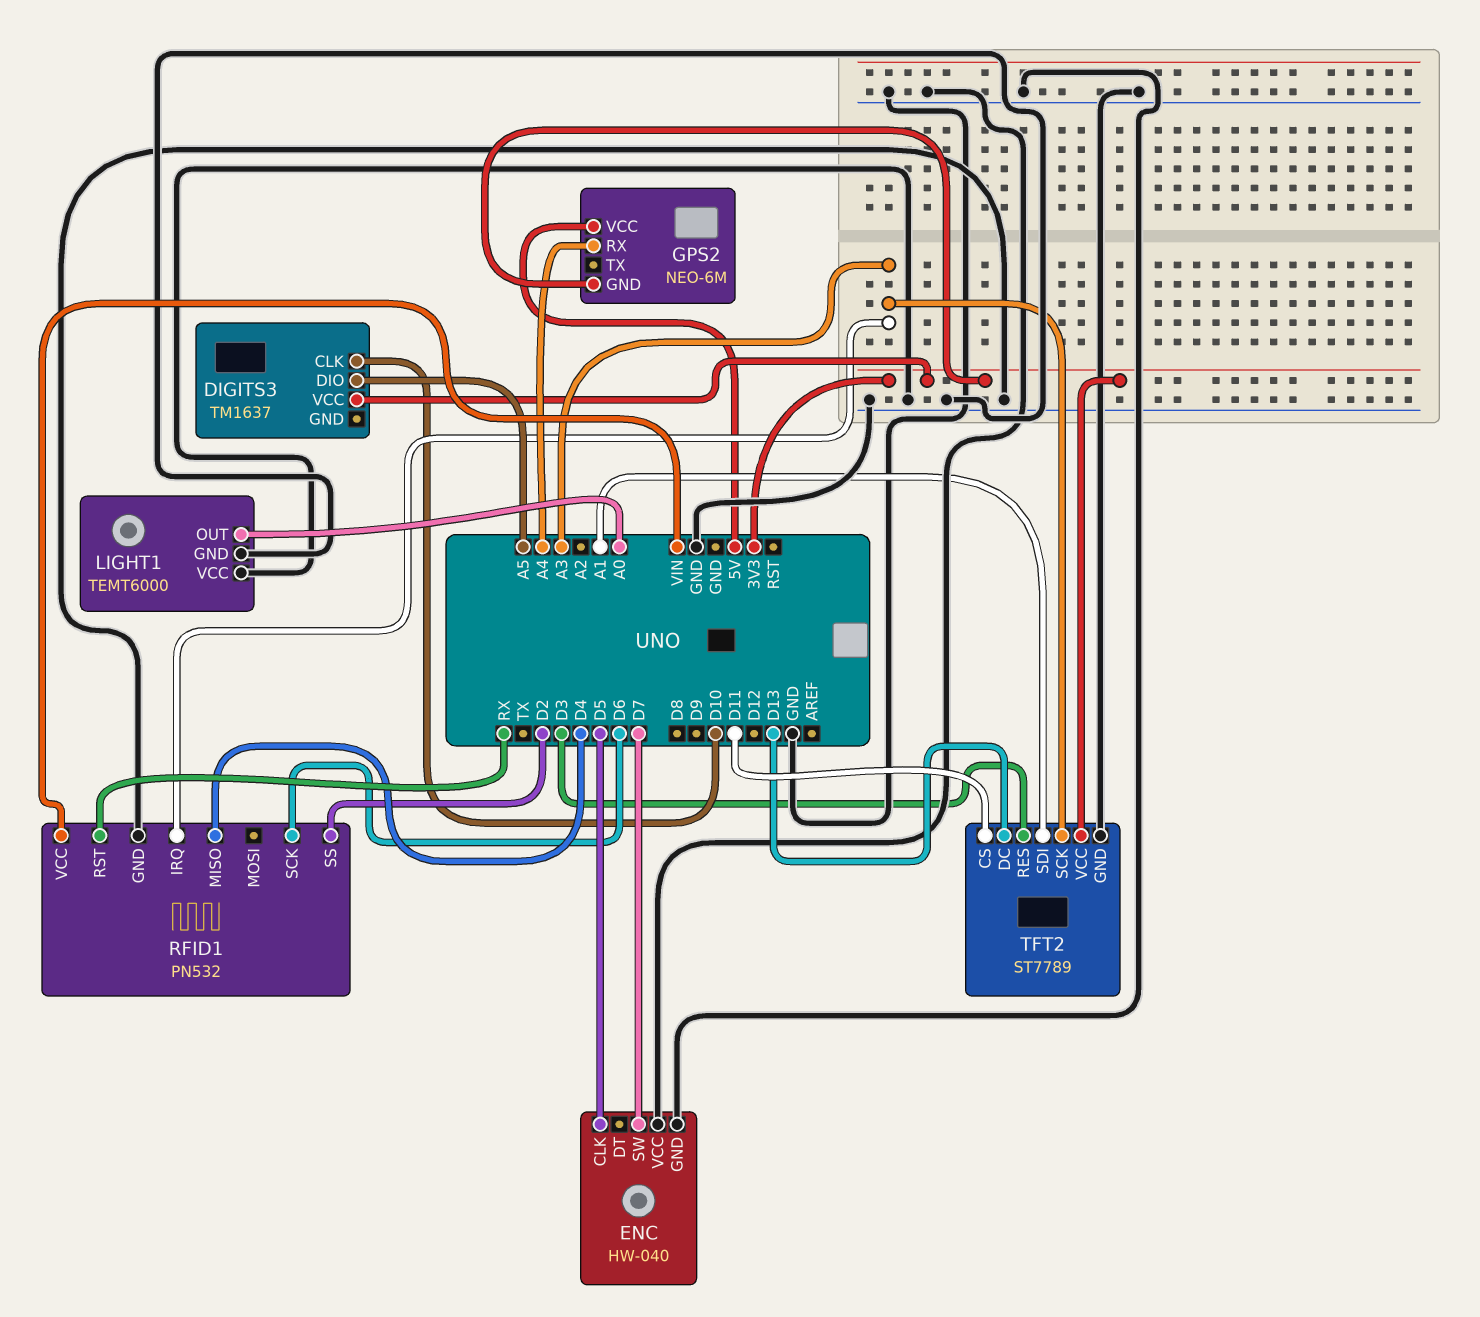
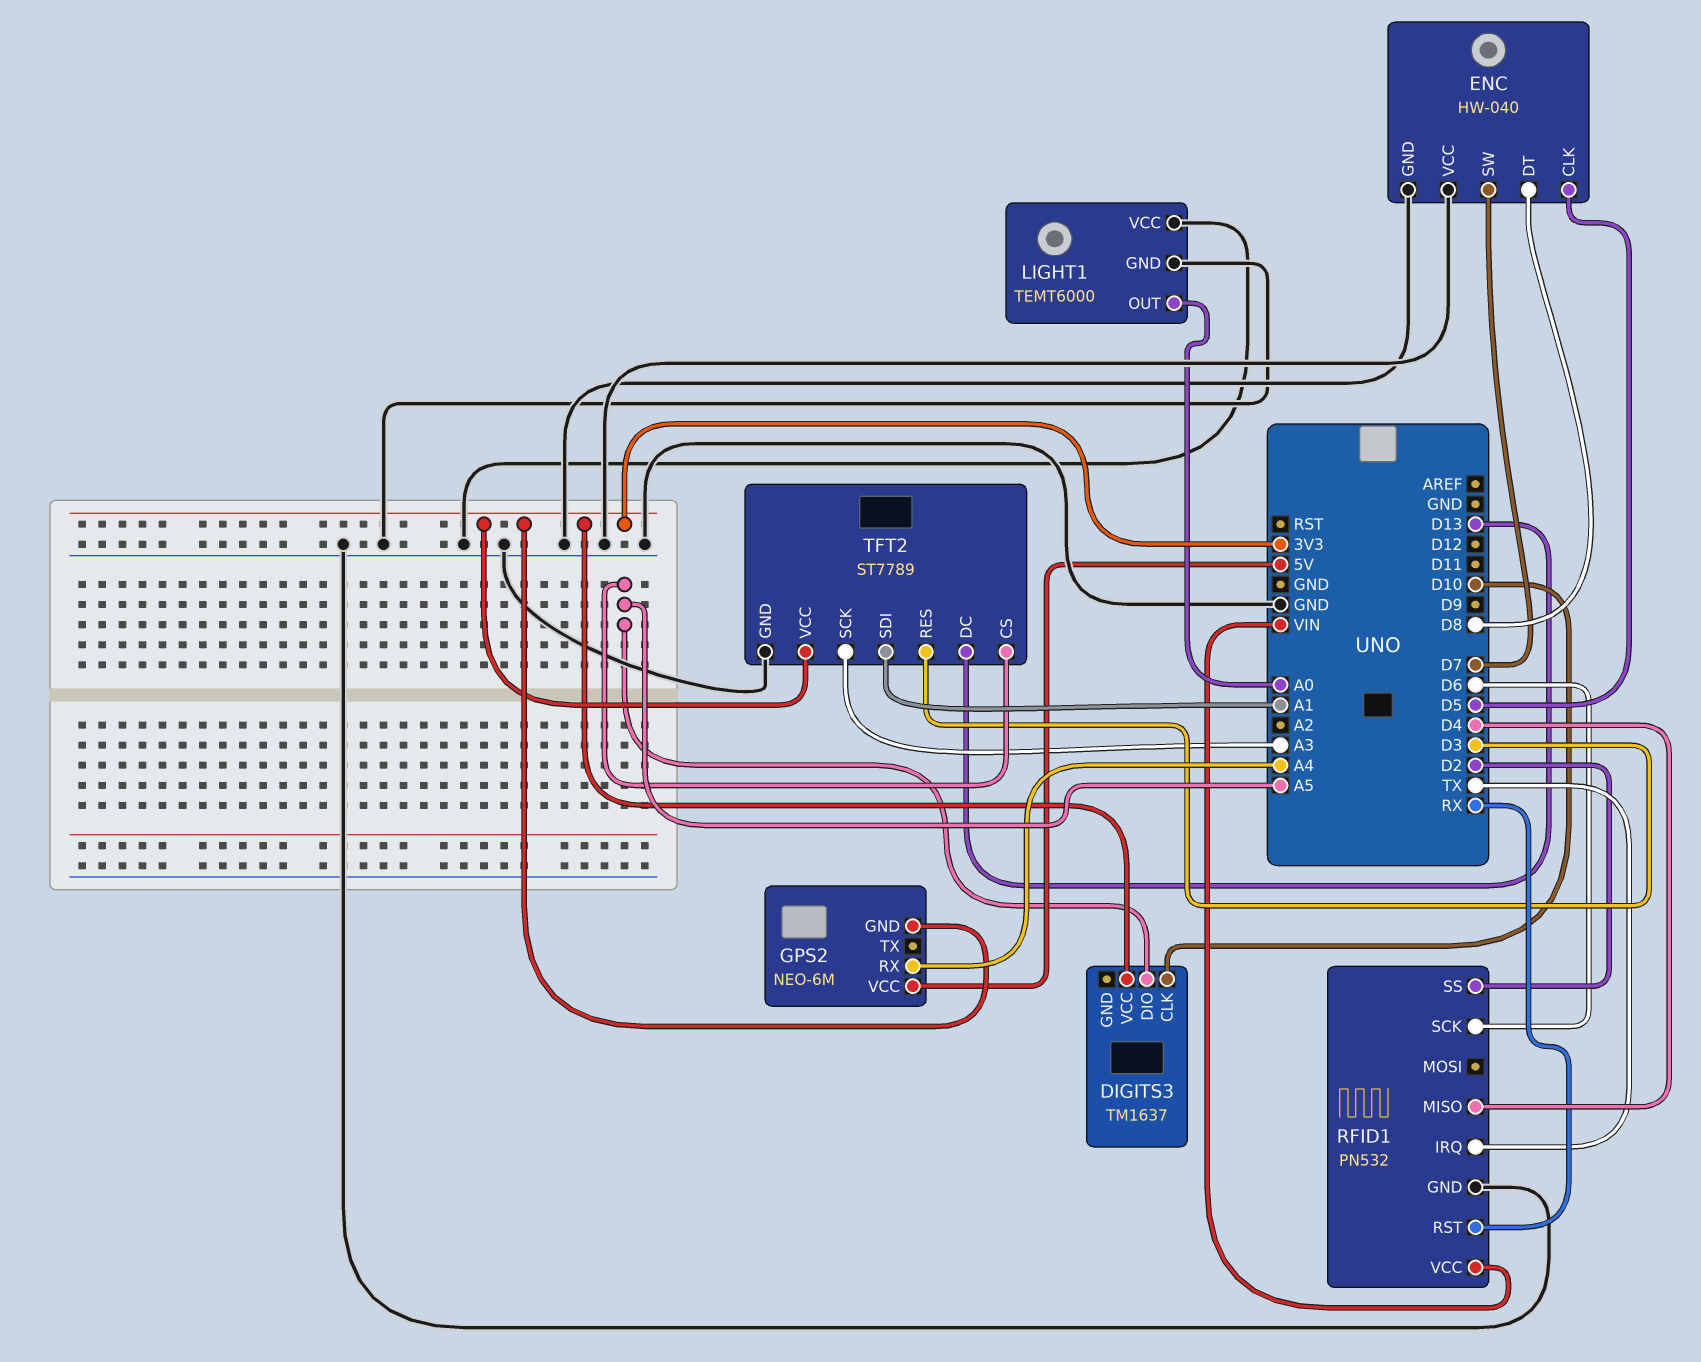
ENC pin DT: none -> D8
RFID1 pin IRQ: A3 -> TX
TFT2 pin CS: D11 -> A5

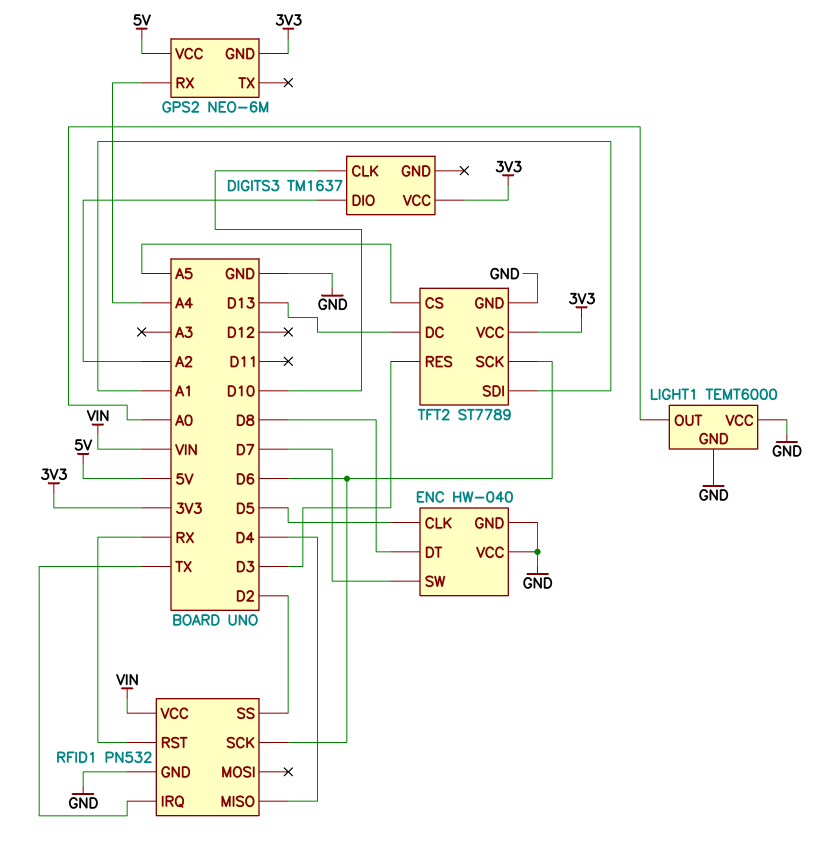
DIGITS3 pin DIO: A5 -> A2
TFT2 pin SCK: A3 -> D6

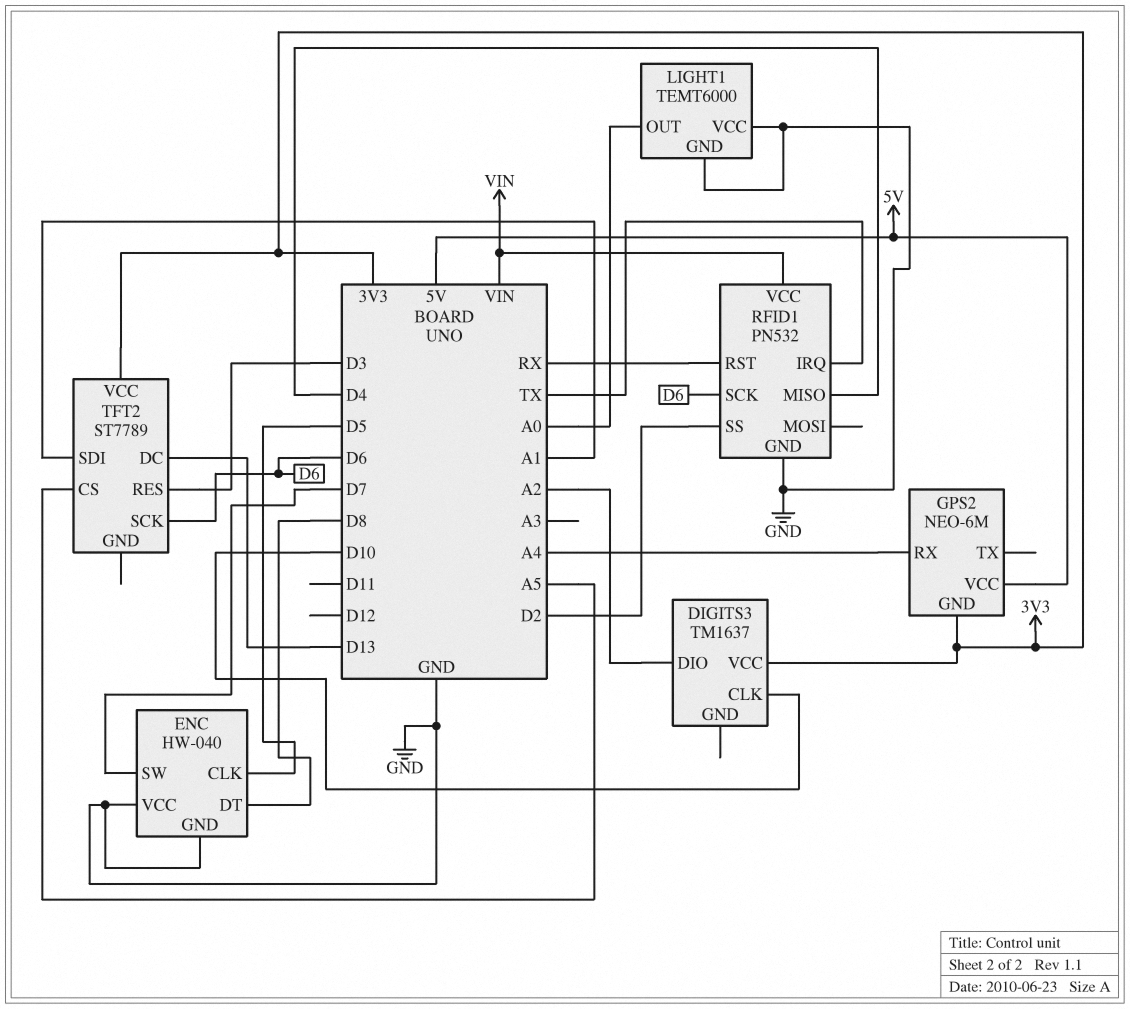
TFT2 pin GND: GND -> none

